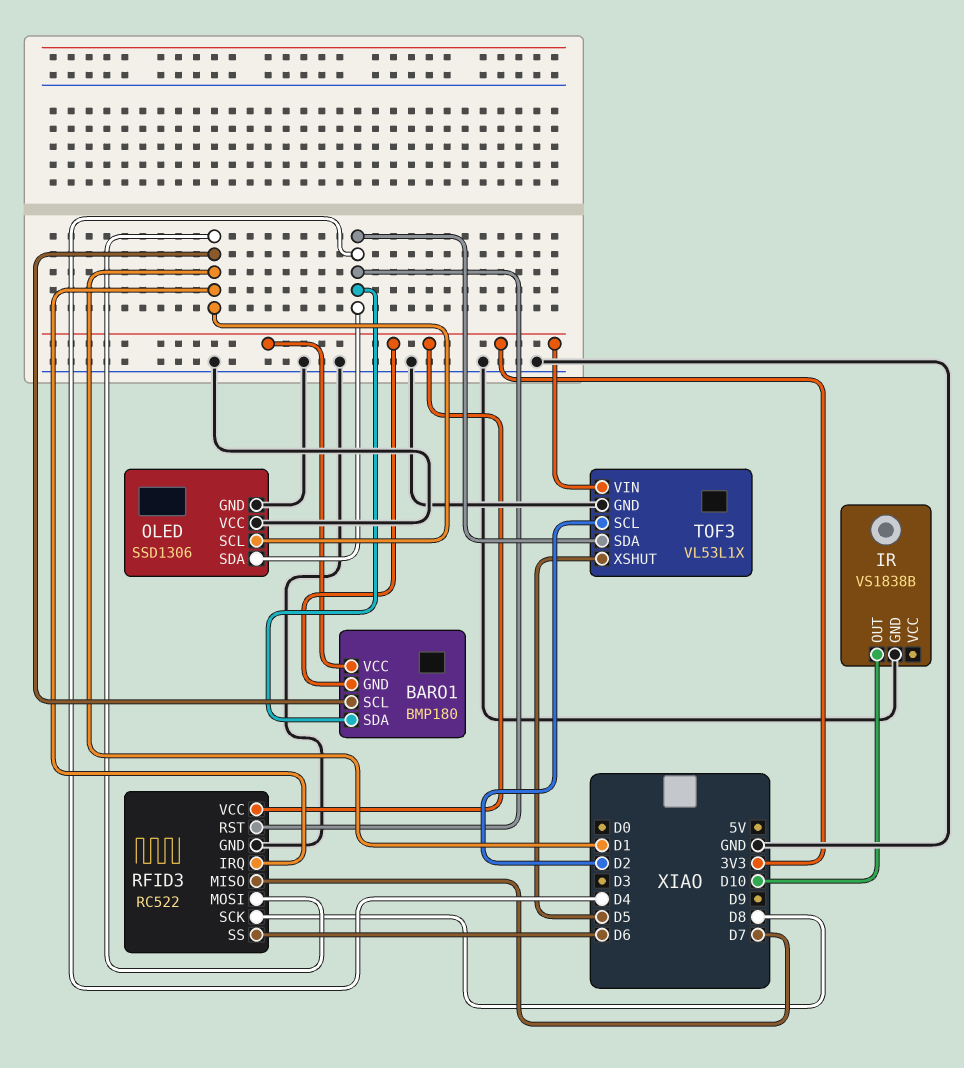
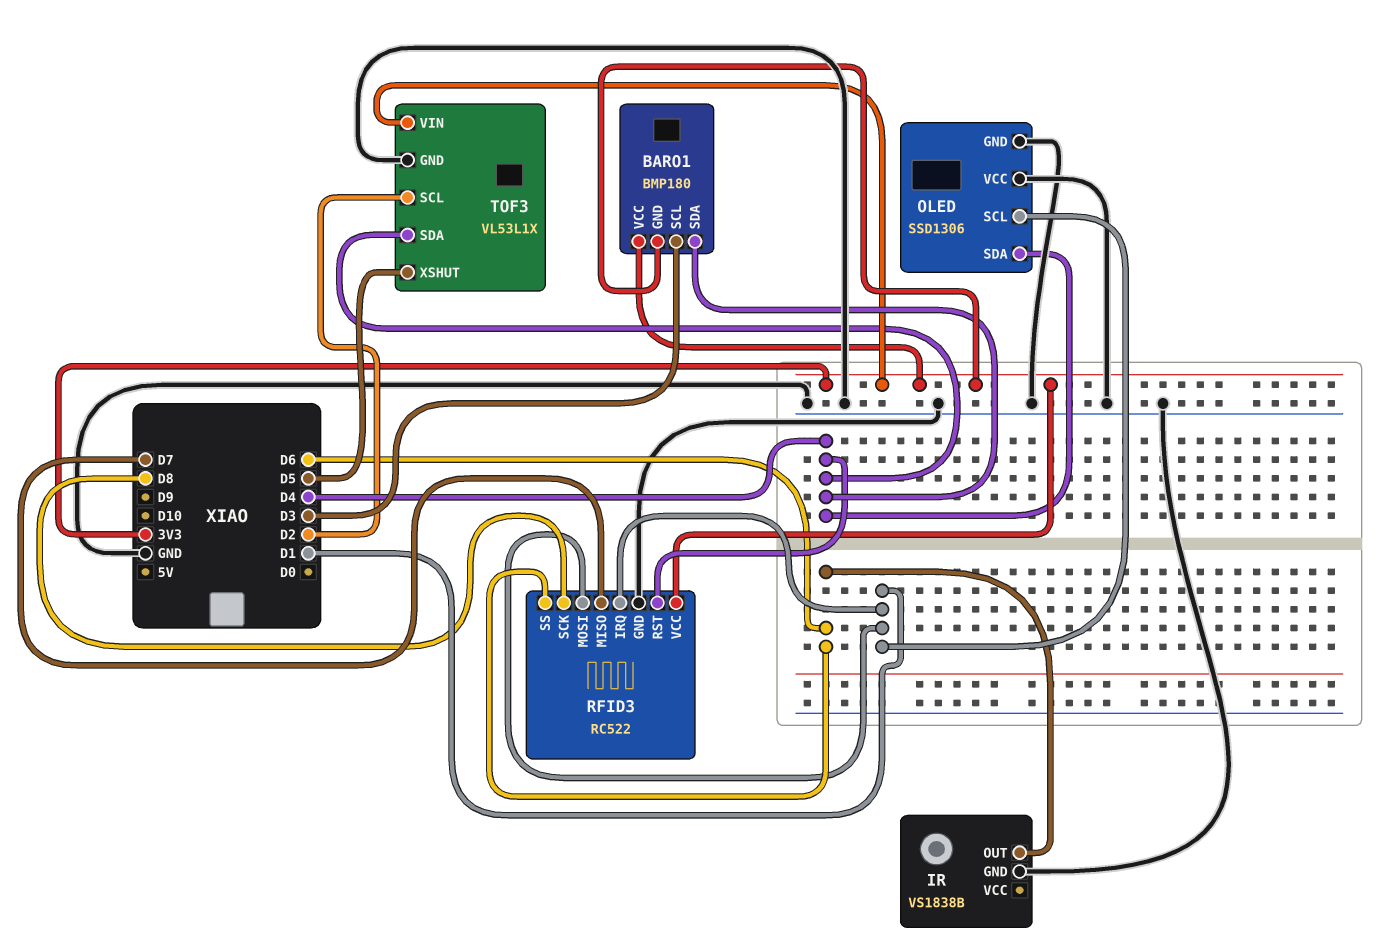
BARO1 pin SCL: D1 -> D3
IR pin OUT: D10 -> D6

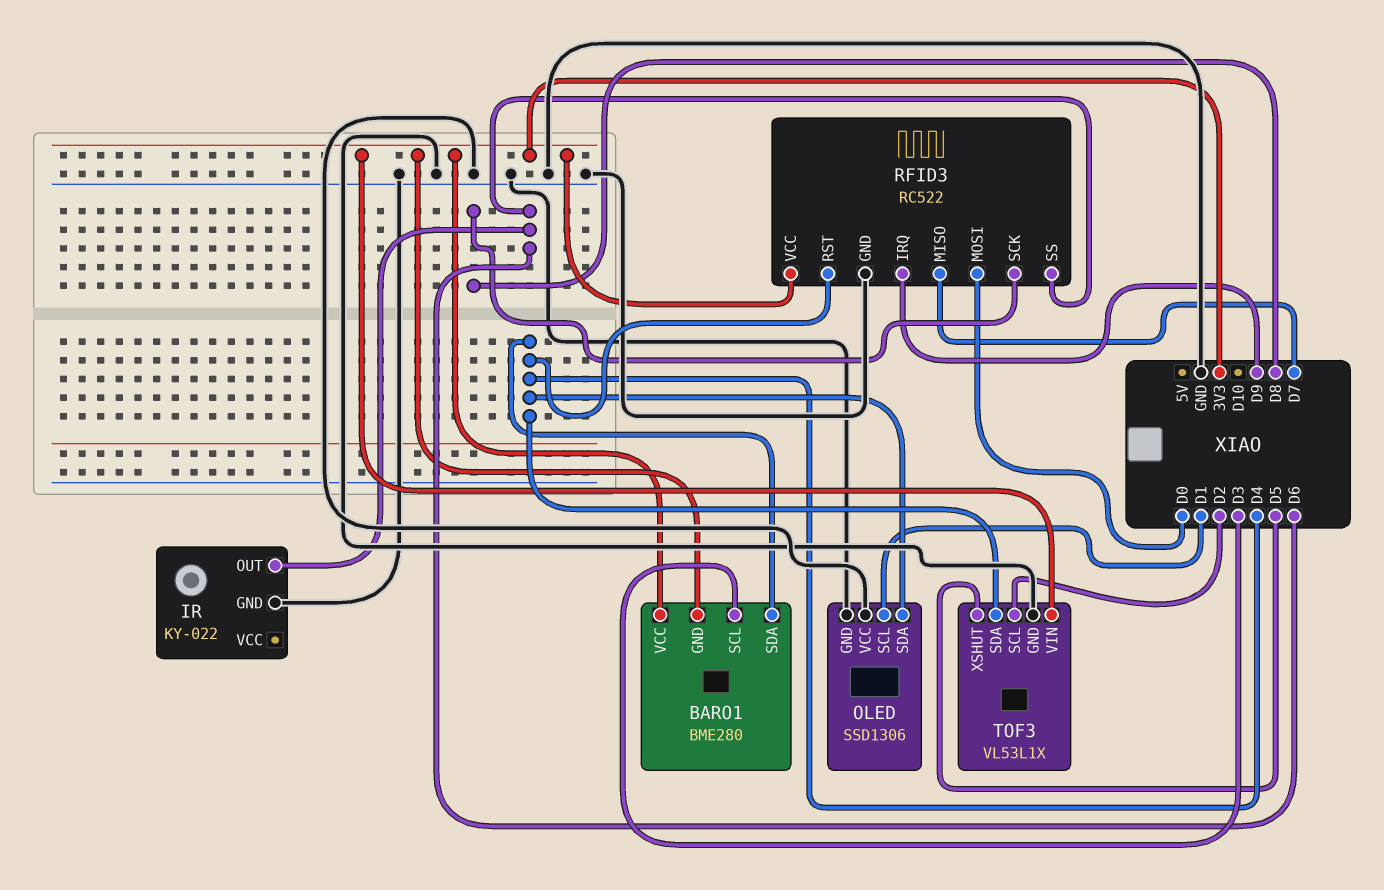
BARO1: BMP180 -> BME280
IR: VS1838B -> KY-022
RFID3 pin IRQ: D1 -> D9
RFID3 pin MOSI: D1 -> D0

